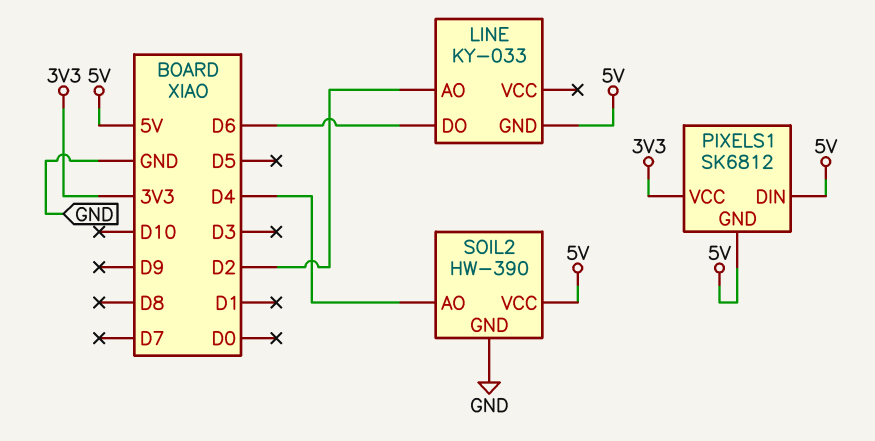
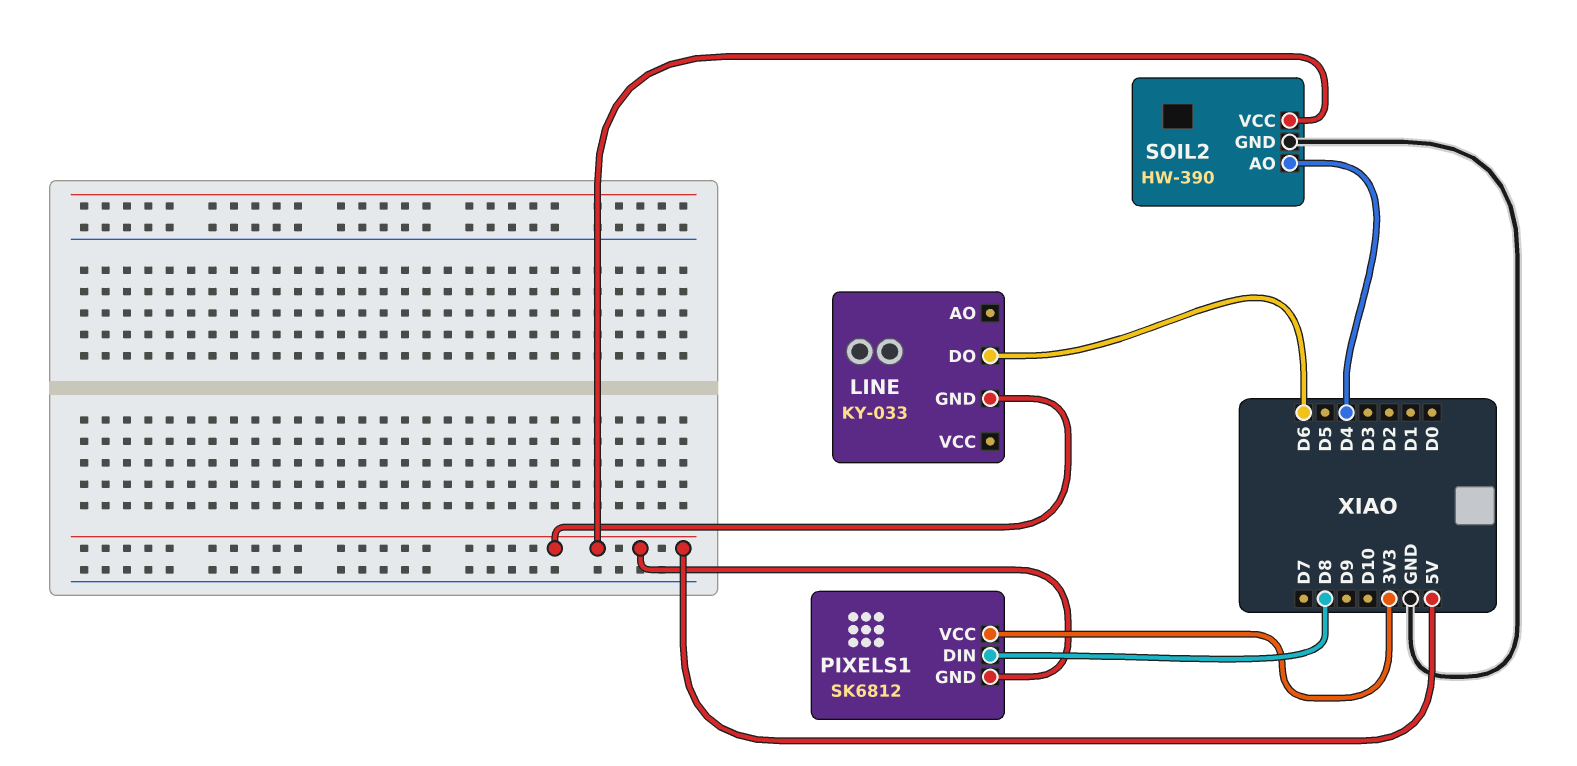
LINE pin AO: D2 -> none
PIXELS1 pin DIN: 5V -> D8

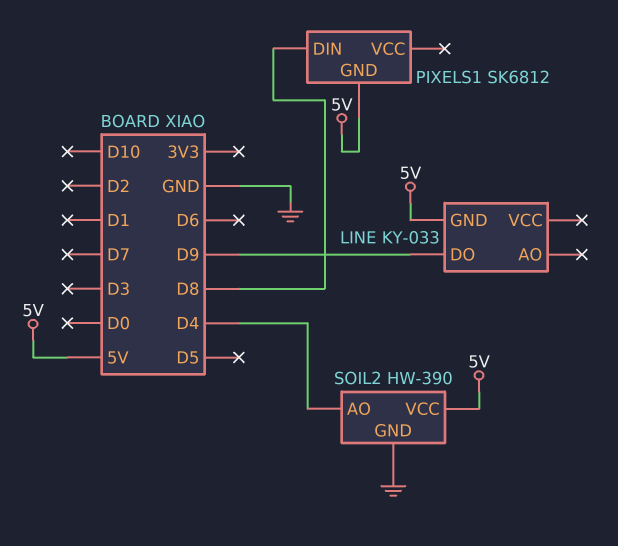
LINE pin DO: D6 -> D9
PIXELS1 pin VCC: 3V3 -> none

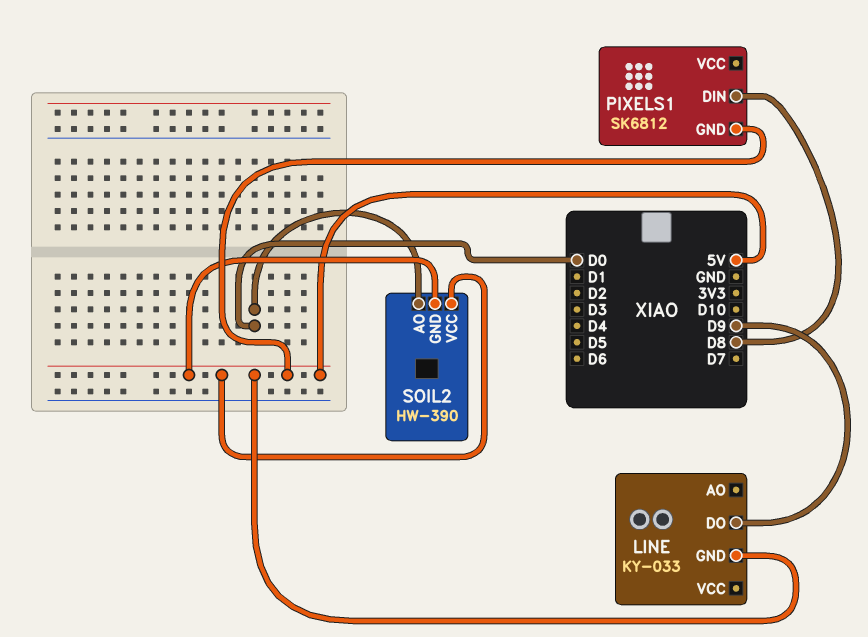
SOIL2 pin AO: D4 -> D0
SOIL2 pin GND: GND -> 5V

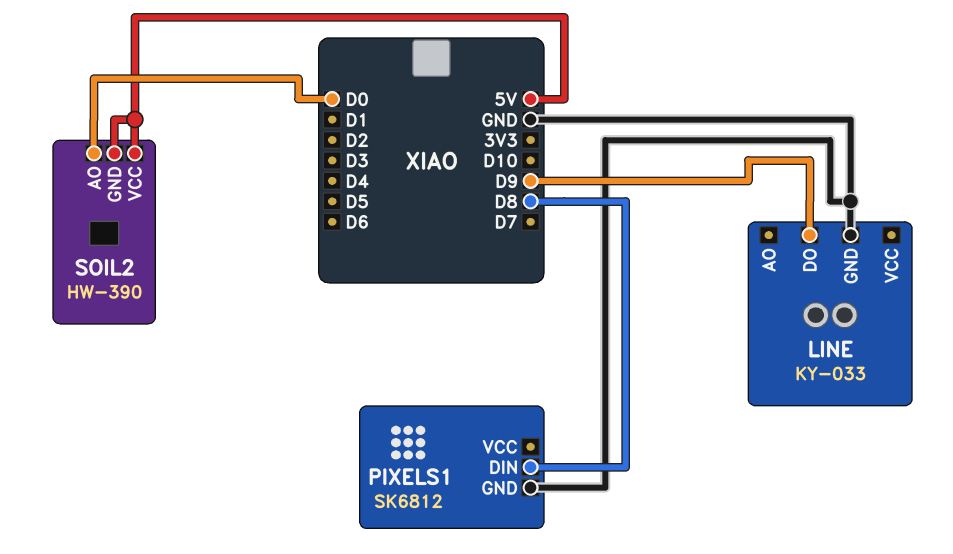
LINE pin GND: 5V -> GND
PIXELS1 pin GND: 5V -> GND

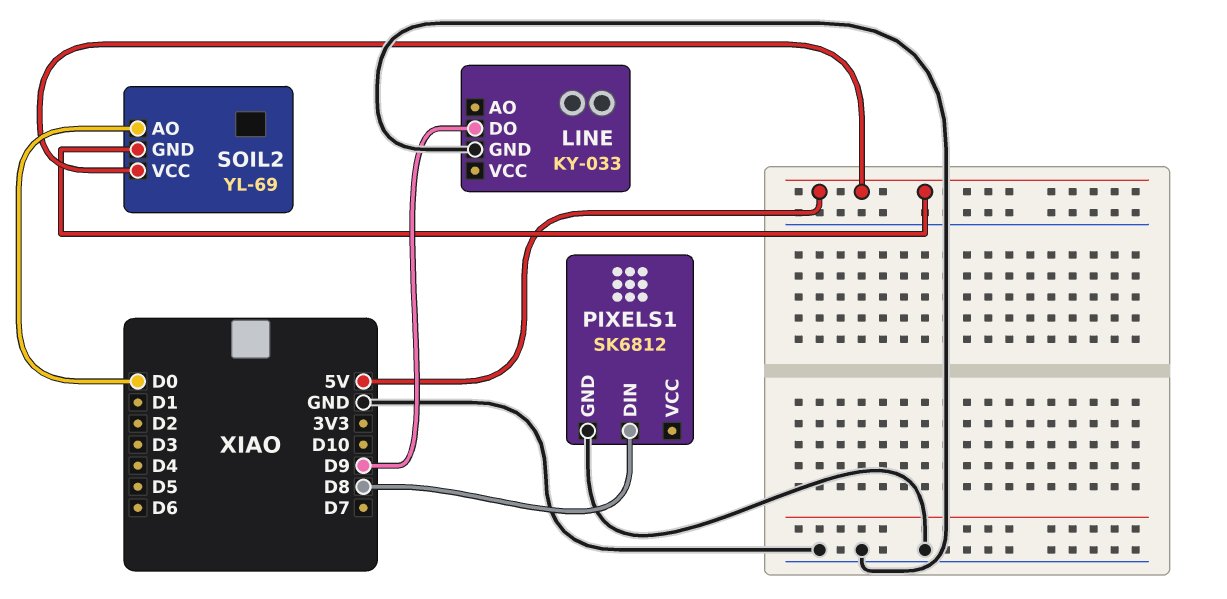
SOIL2: HW-390 -> YL-69

